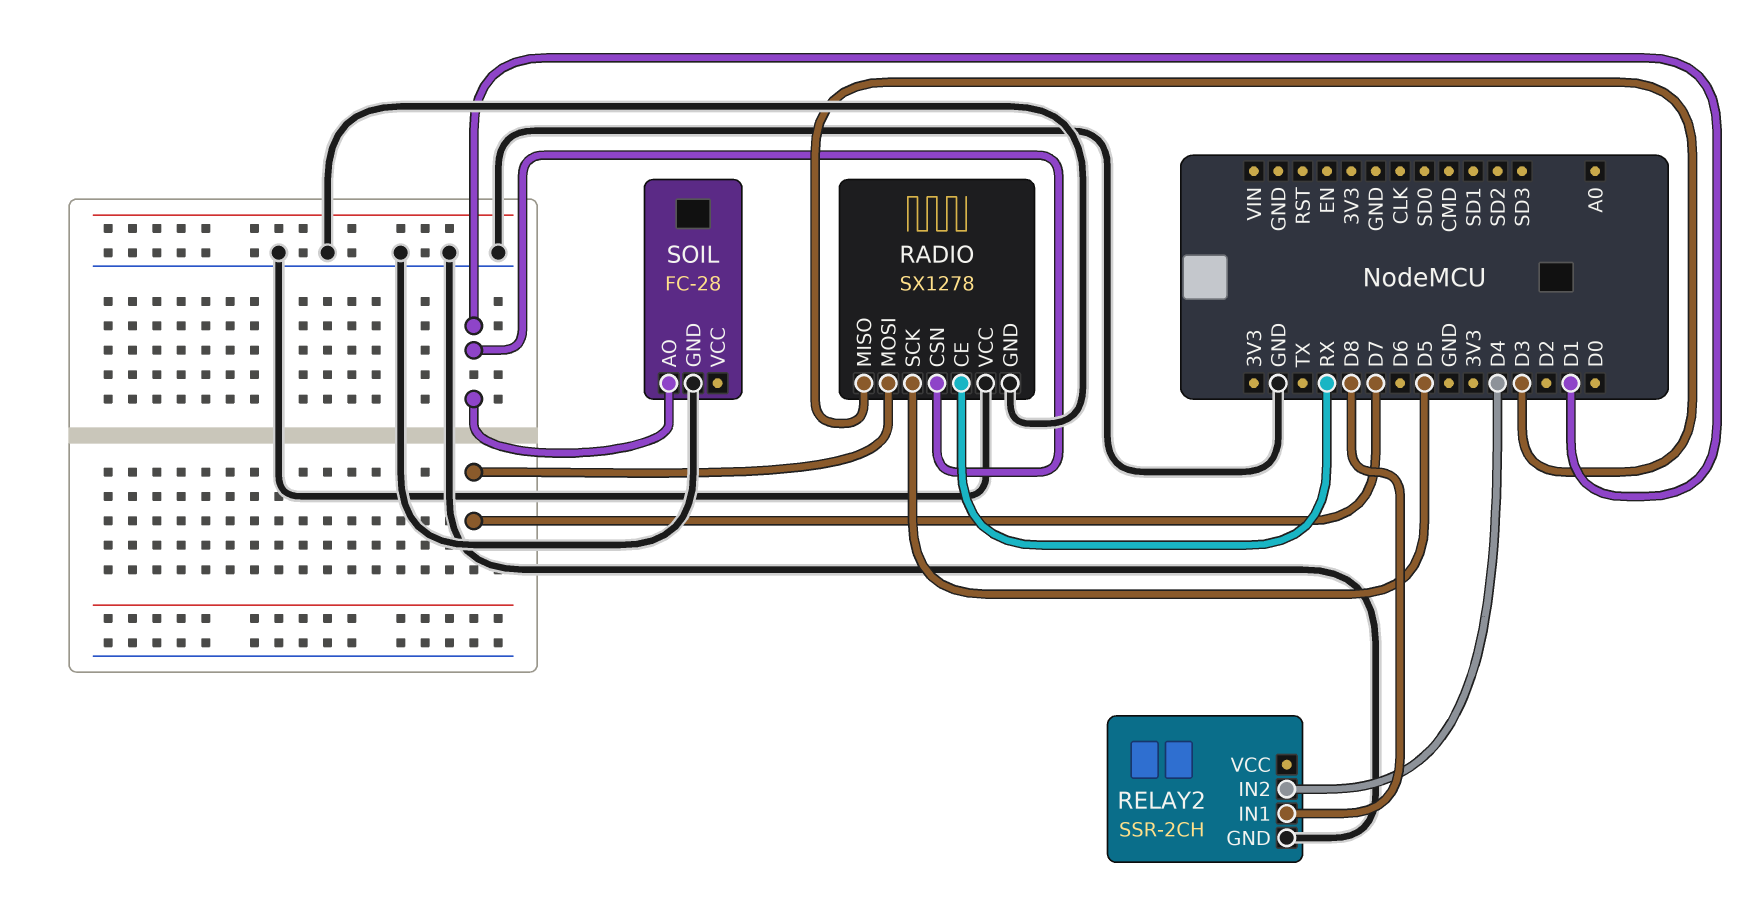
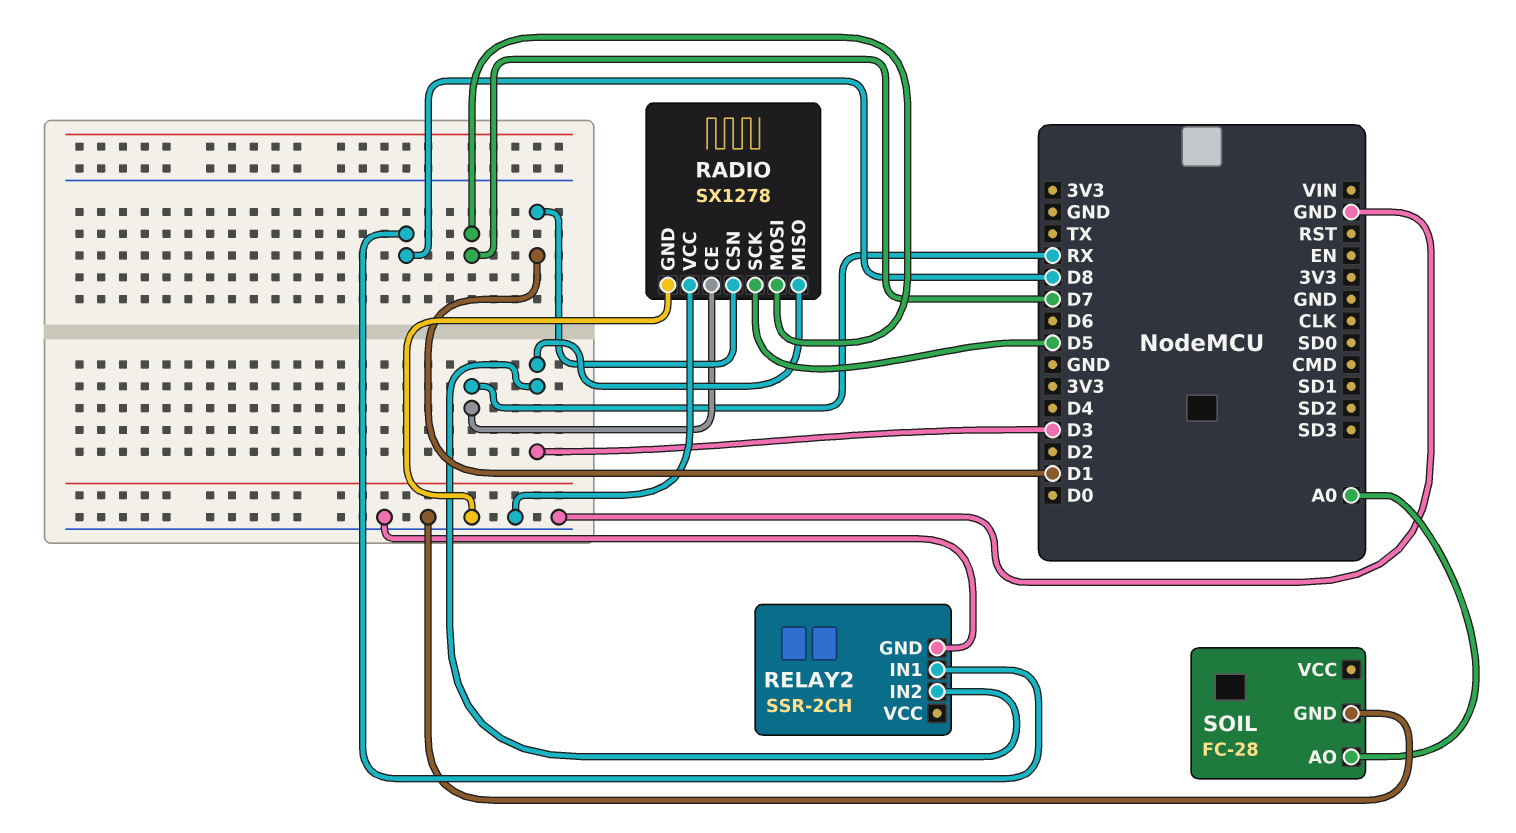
RELAY2 pin IN2: D4 -> D3
SOIL pin AO: D1 -> A0

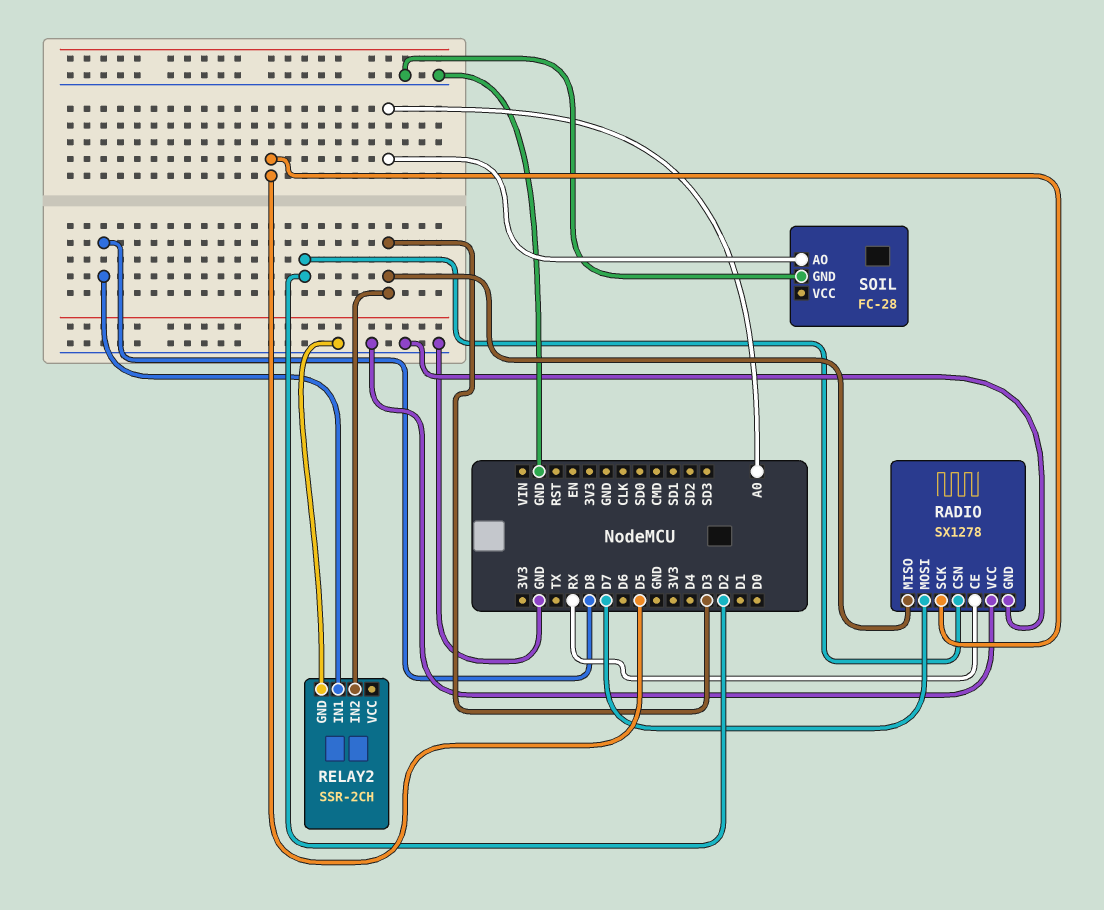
RADIO pin CSN: D1 -> D2

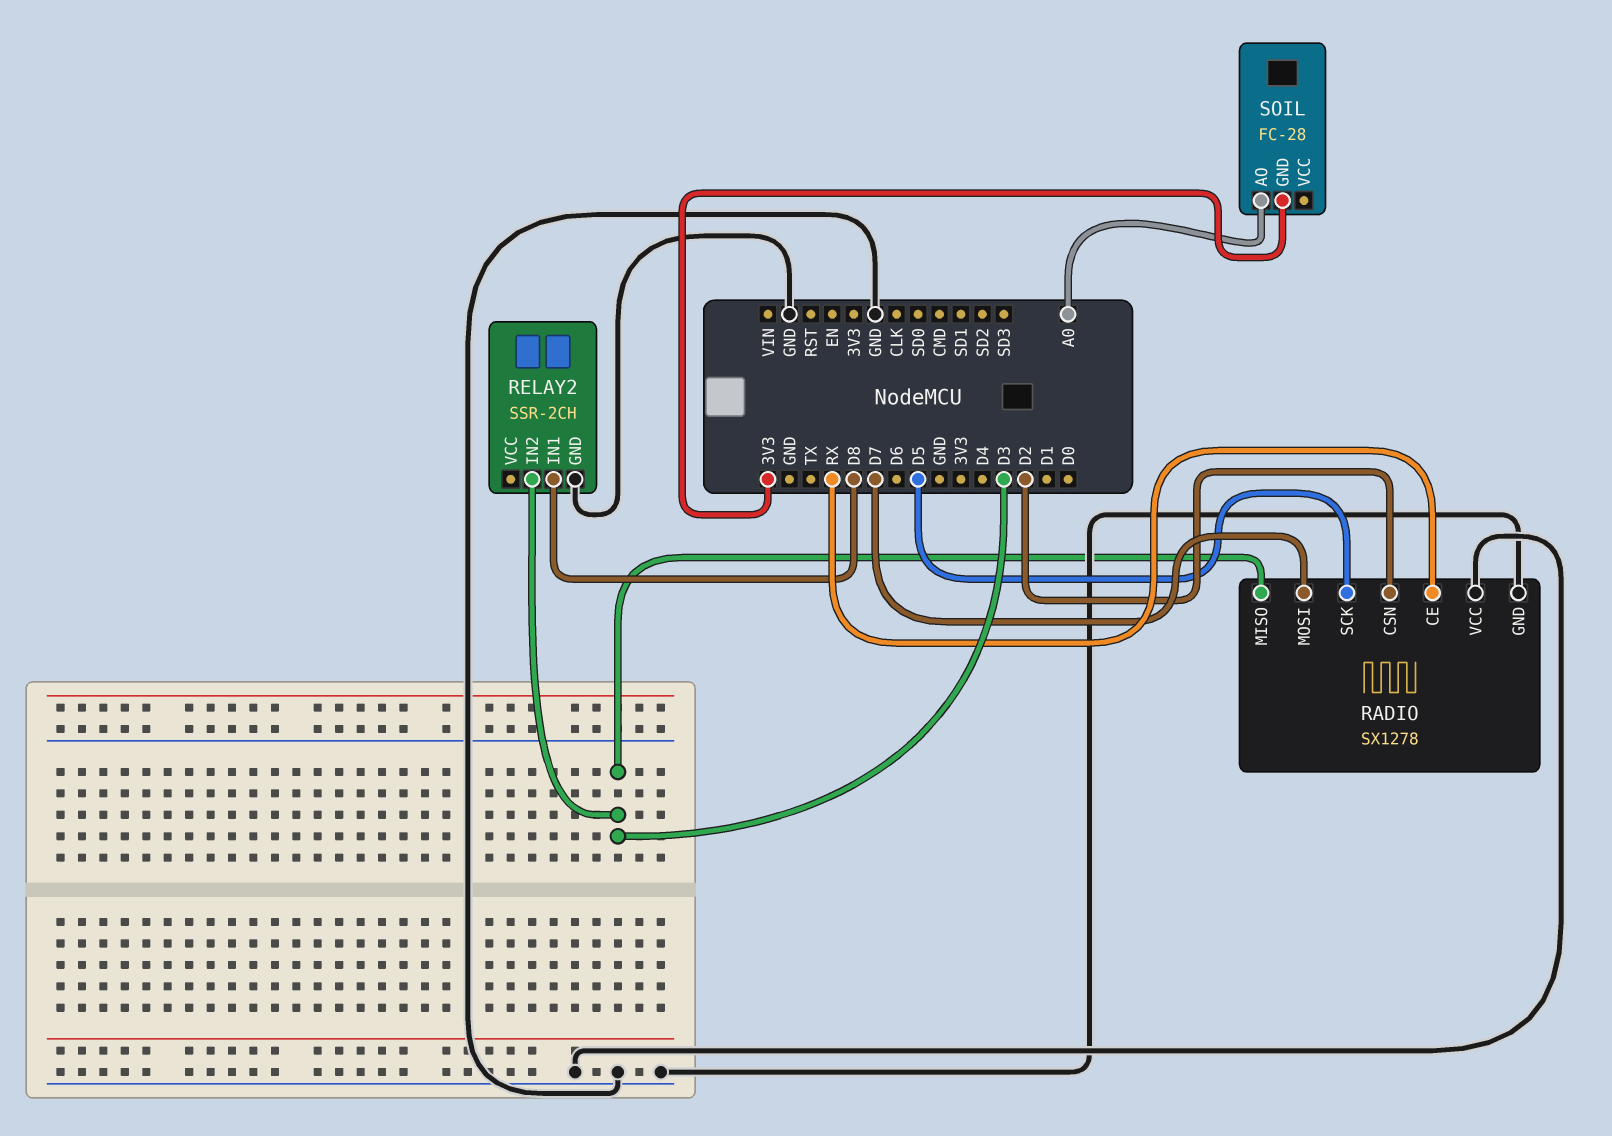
SOIL pin GND: GND -> 3V3

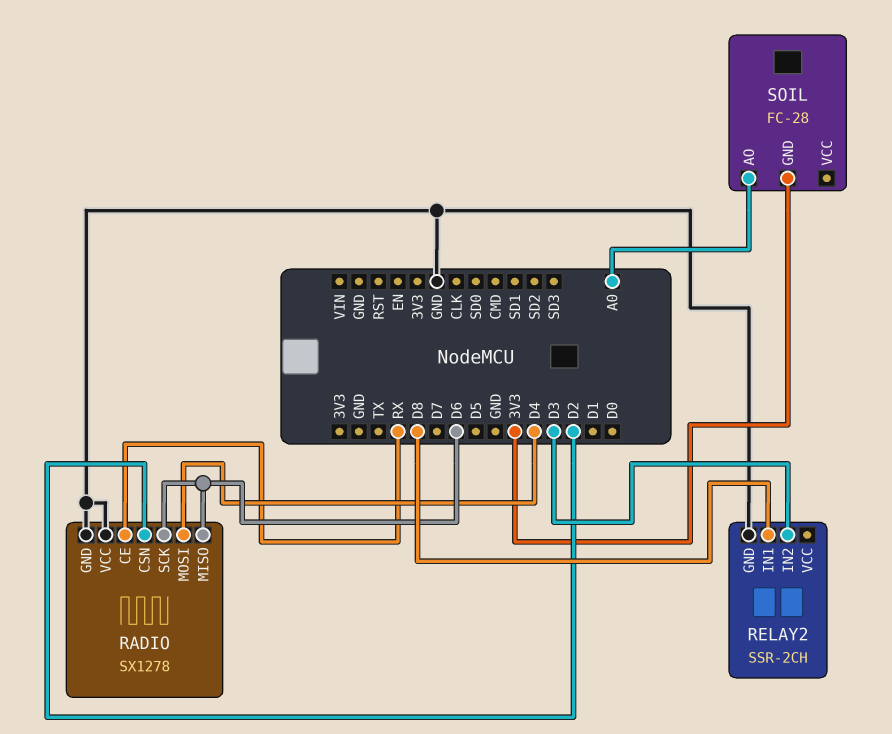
RADIO pin MISO: D3 -> D6
RADIO pin MOSI: D7 -> D4
RADIO pin SCK: D5 -> D6

